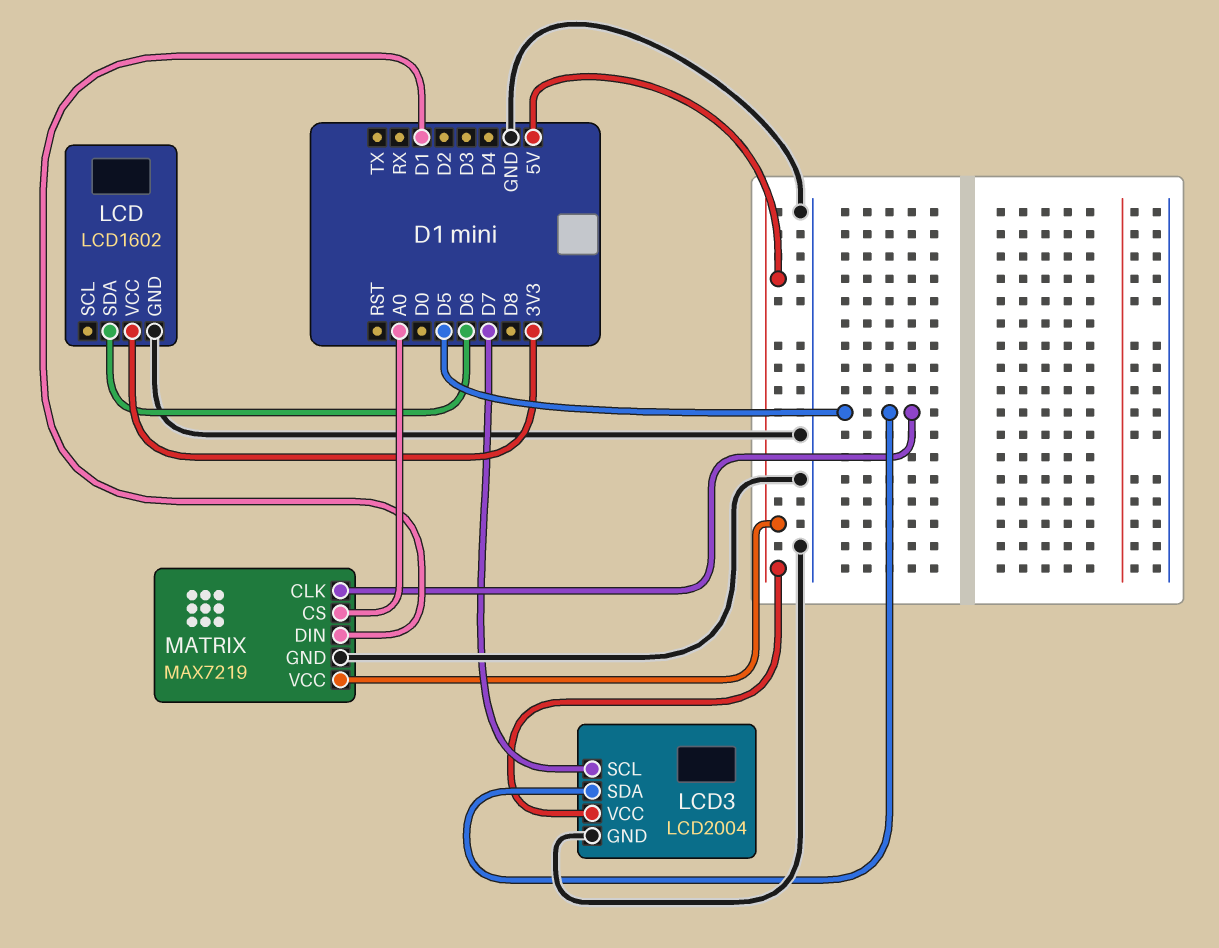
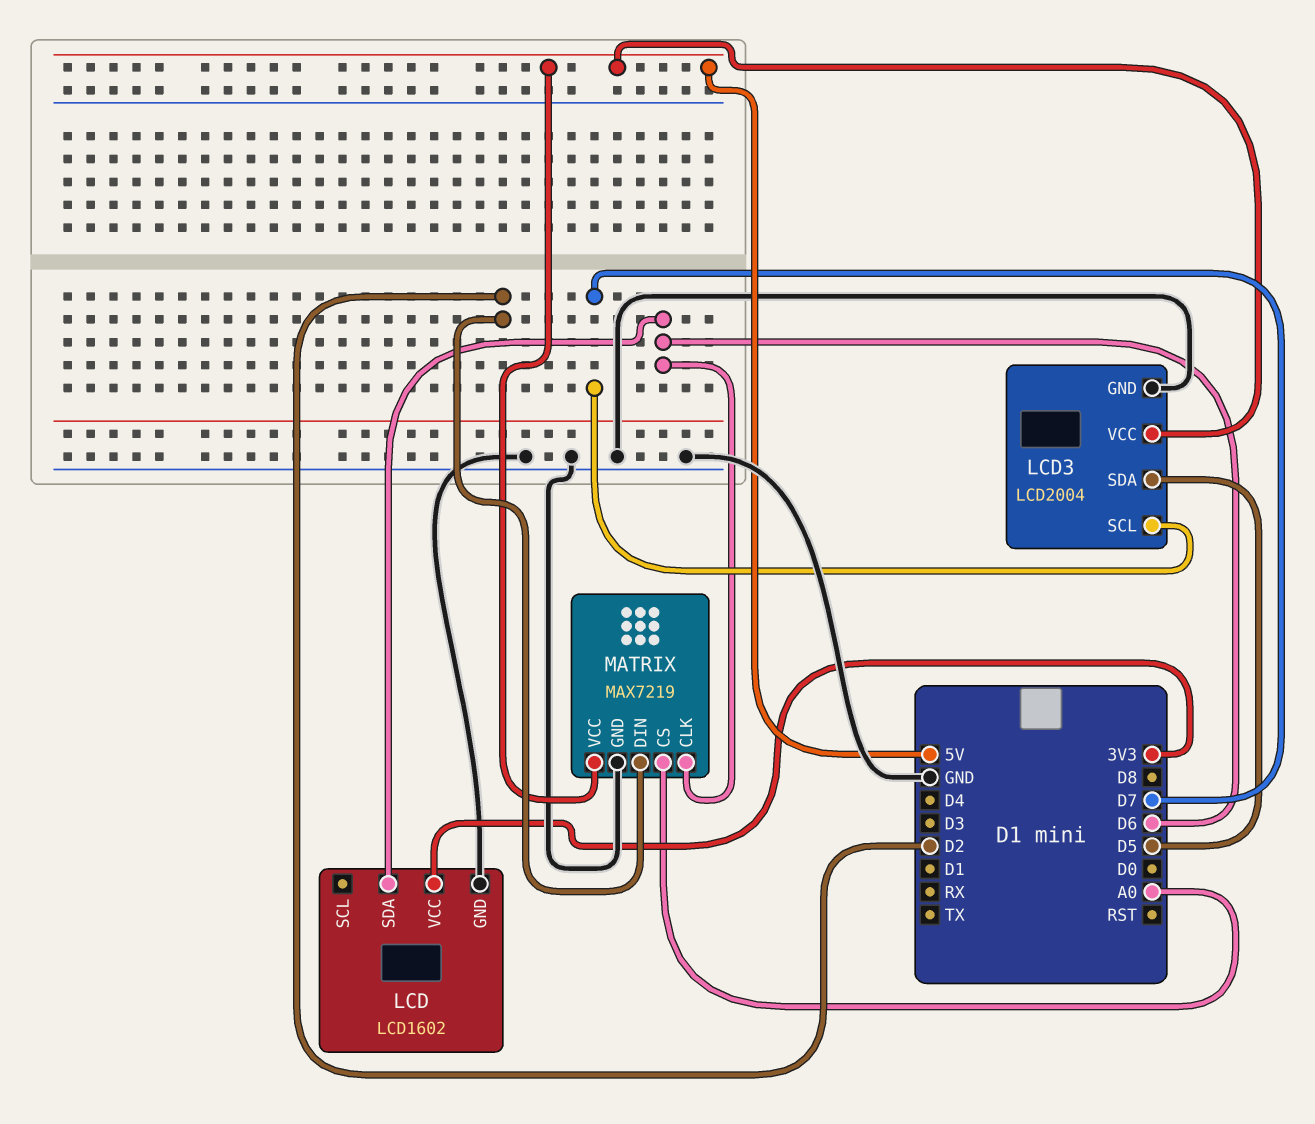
MATRIX pin CLK: D5 -> D6
MATRIX pin DIN: D1 -> D2

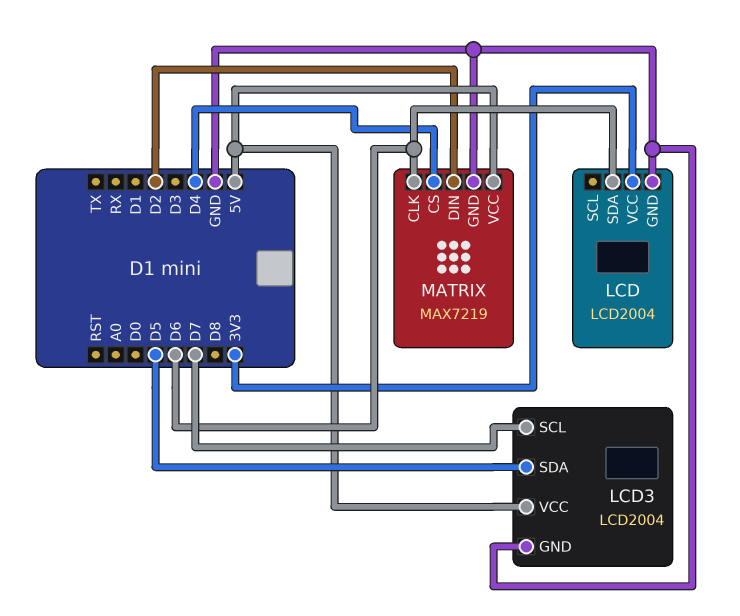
LCD: LCD1602 -> LCD2004
MATRIX pin CS: A0 -> D4

